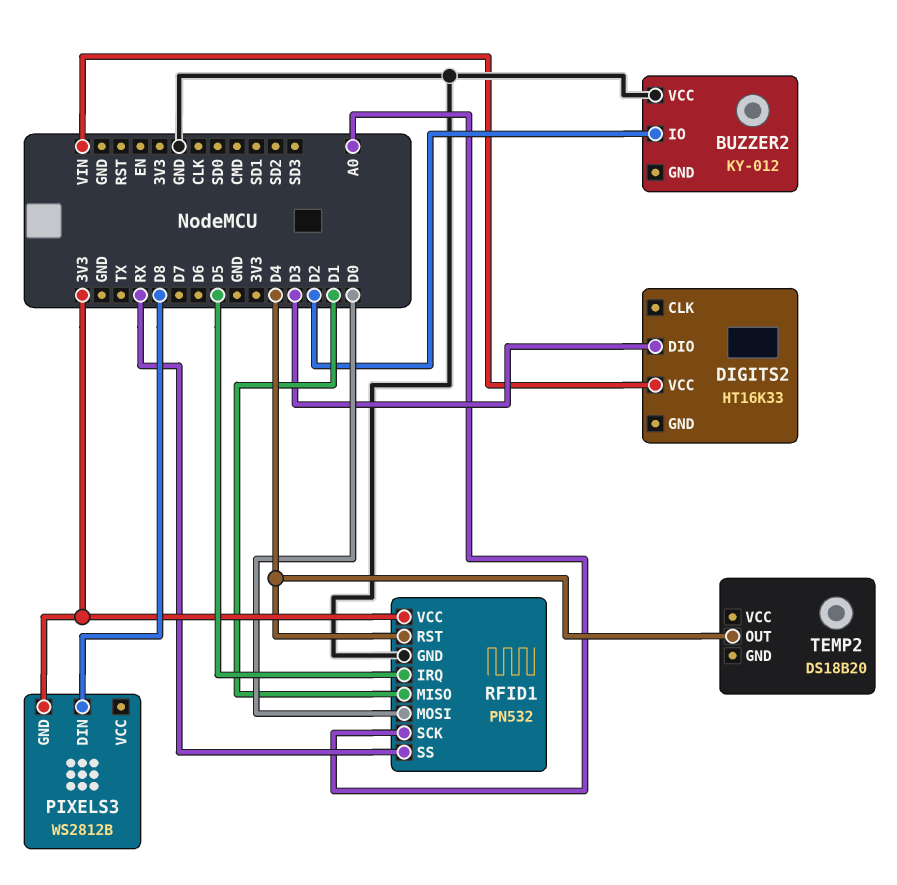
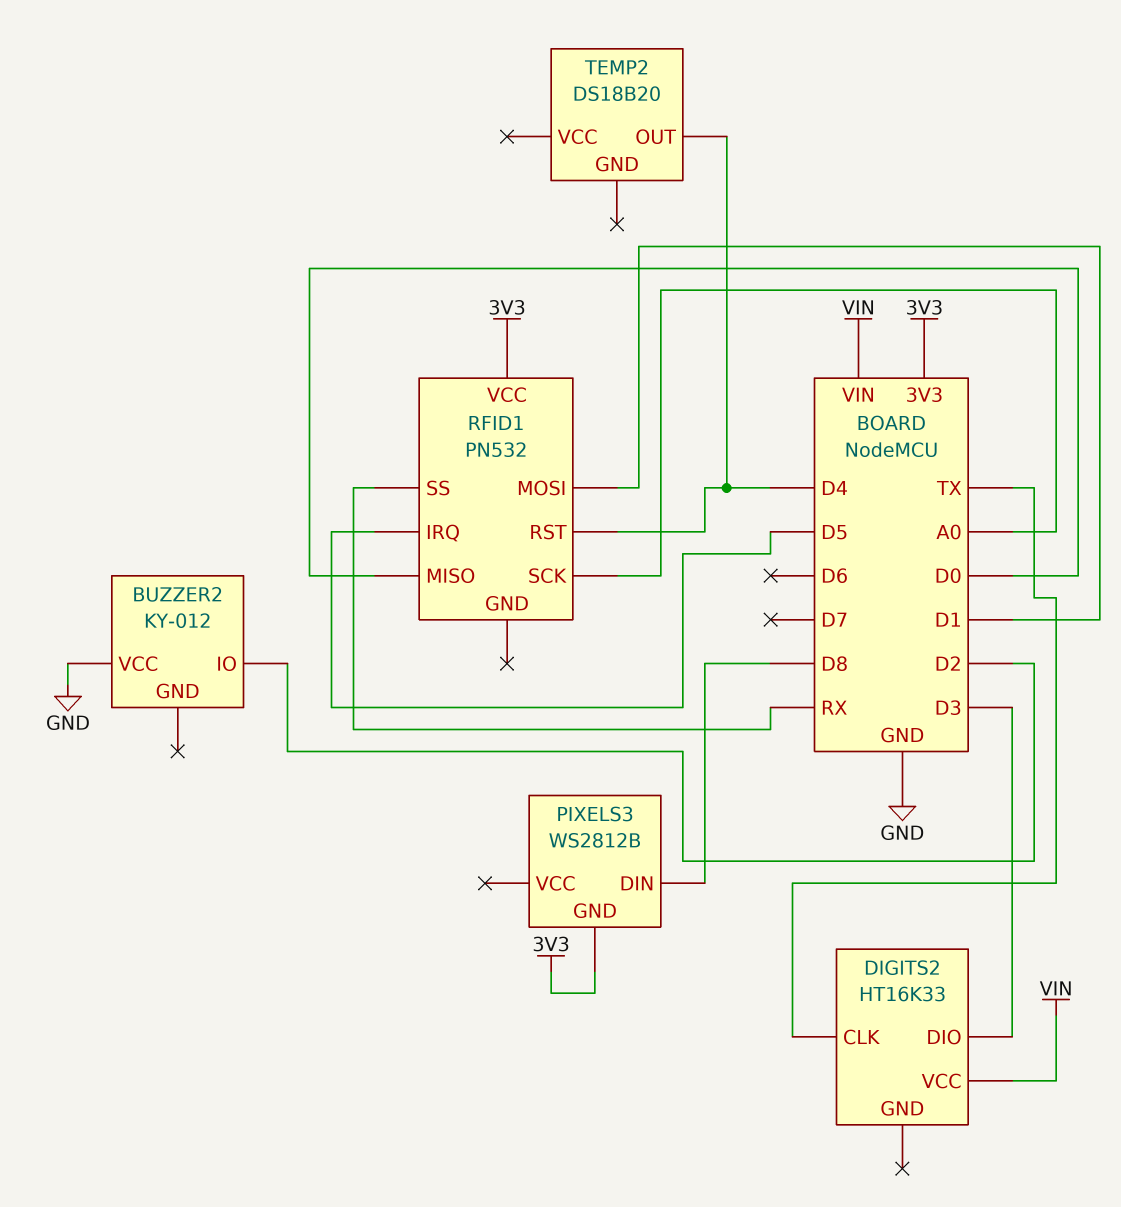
DIGITS2 pin CLK: none -> TX
RFID1 pin GND: GND -> none
RFID1 pin MISO: D1 -> D0
RFID1 pin MOSI: D0 -> D1

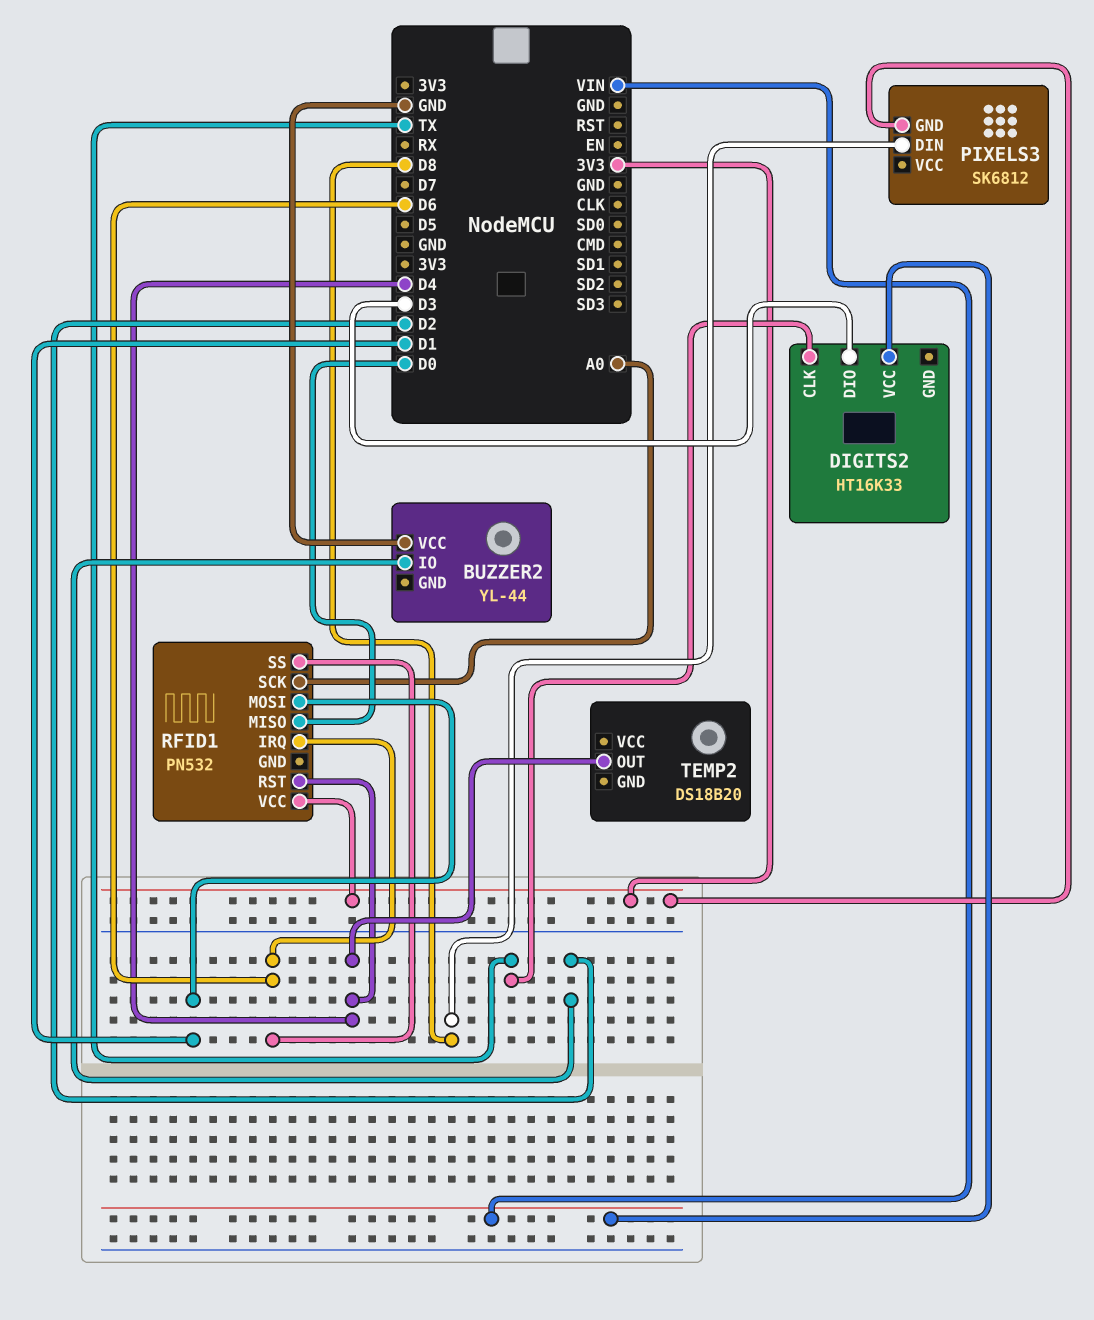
BUZZER2: KY-012 -> YL-44
PIXELS3: WS2812B -> SK6812
RFID1 pin IRQ: D5 -> D6
RFID1 pin SS: RX -> D6

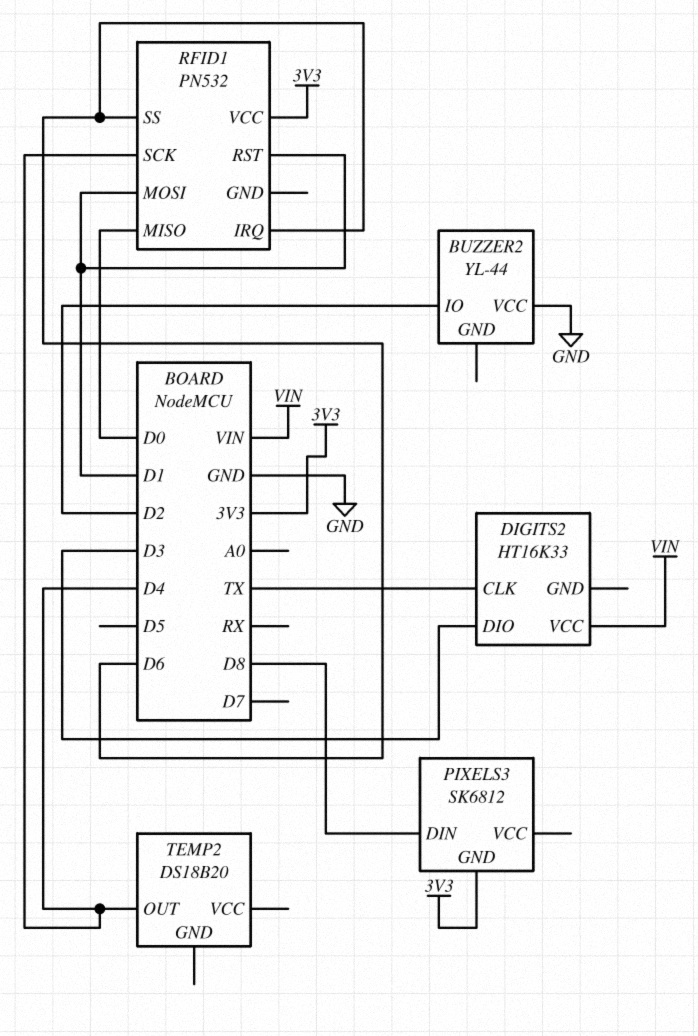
RFID1 pin RST: D4 -> D1
RFID1 pin SCK: A0 -> D4

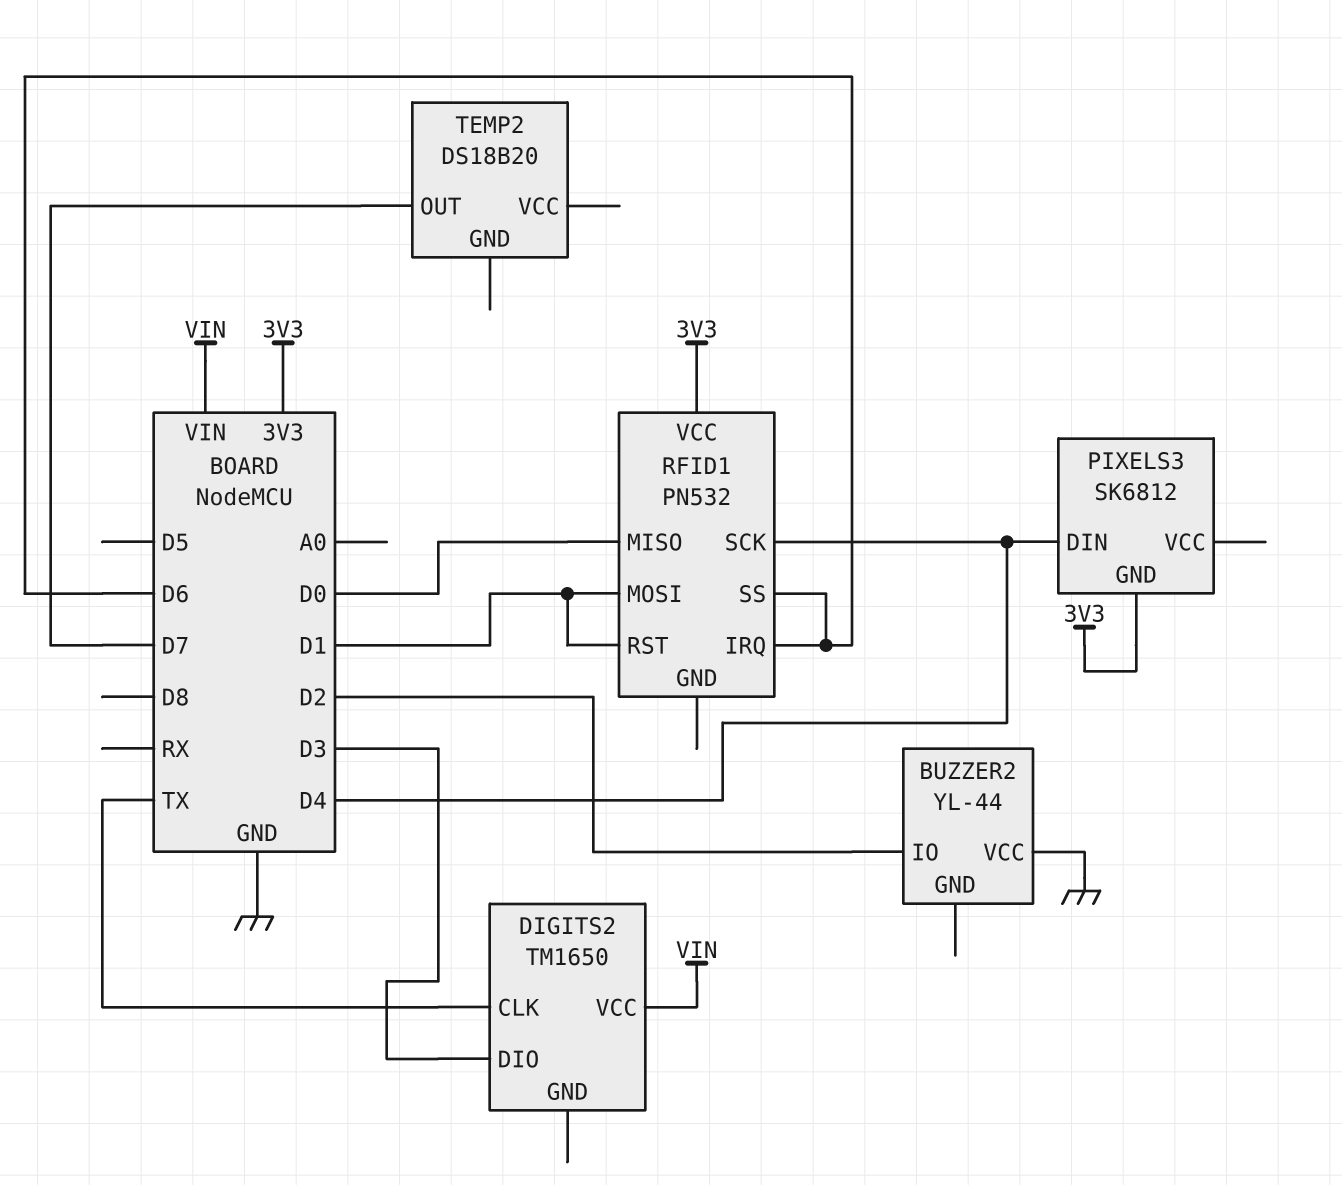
DIGITS2: HT16K33 -> TM1650
PIXELS3 pin DIN: D8 -> D4
TEMP2 pin OUT: D4 -> D7

